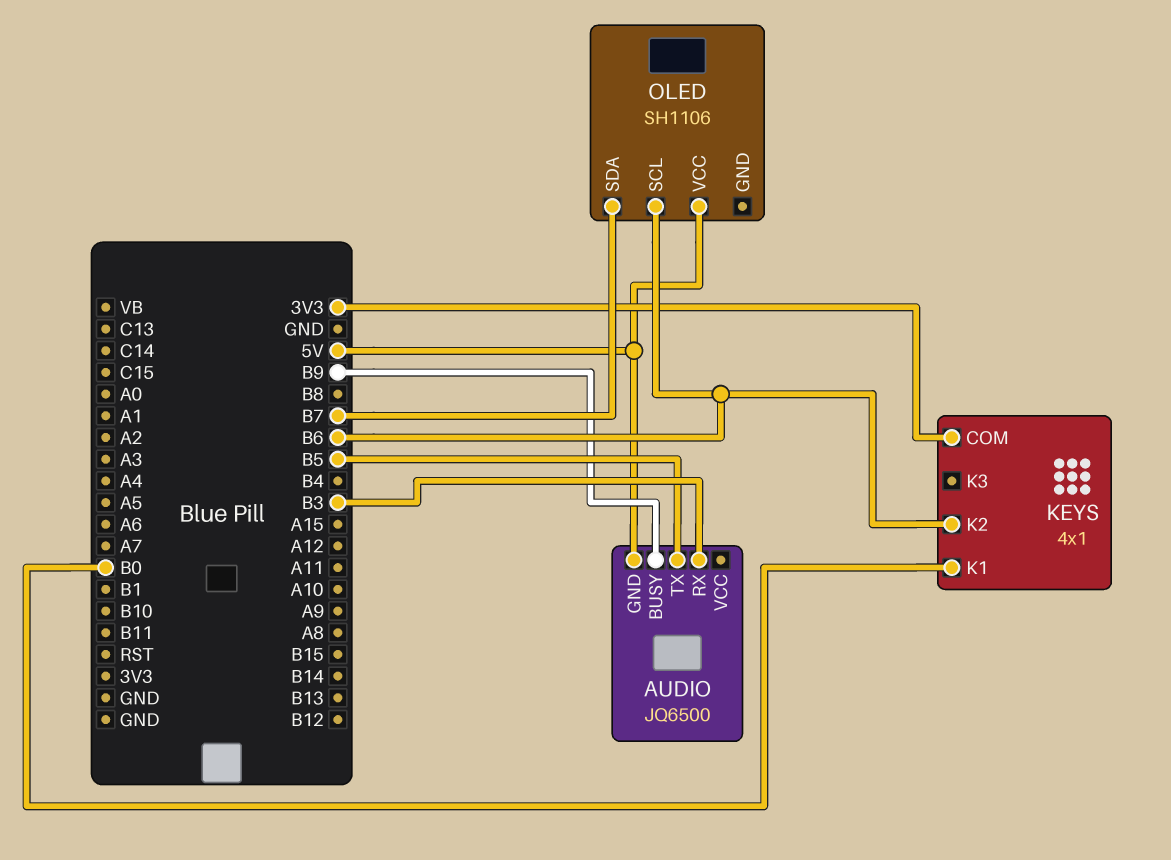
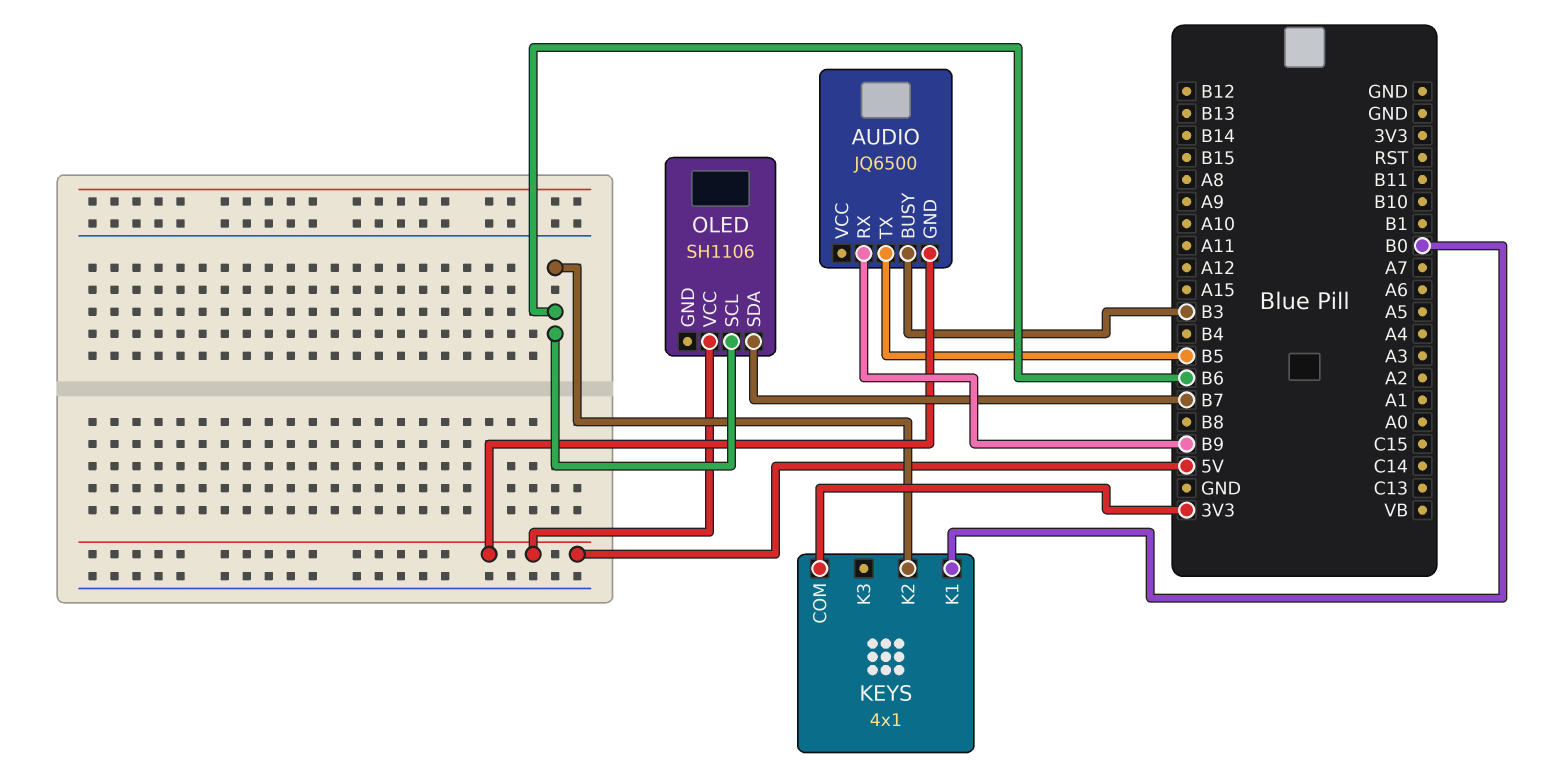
AUDIO pin BUSY: B9 -> B3
AUDIO pin RX: B3 -> B9

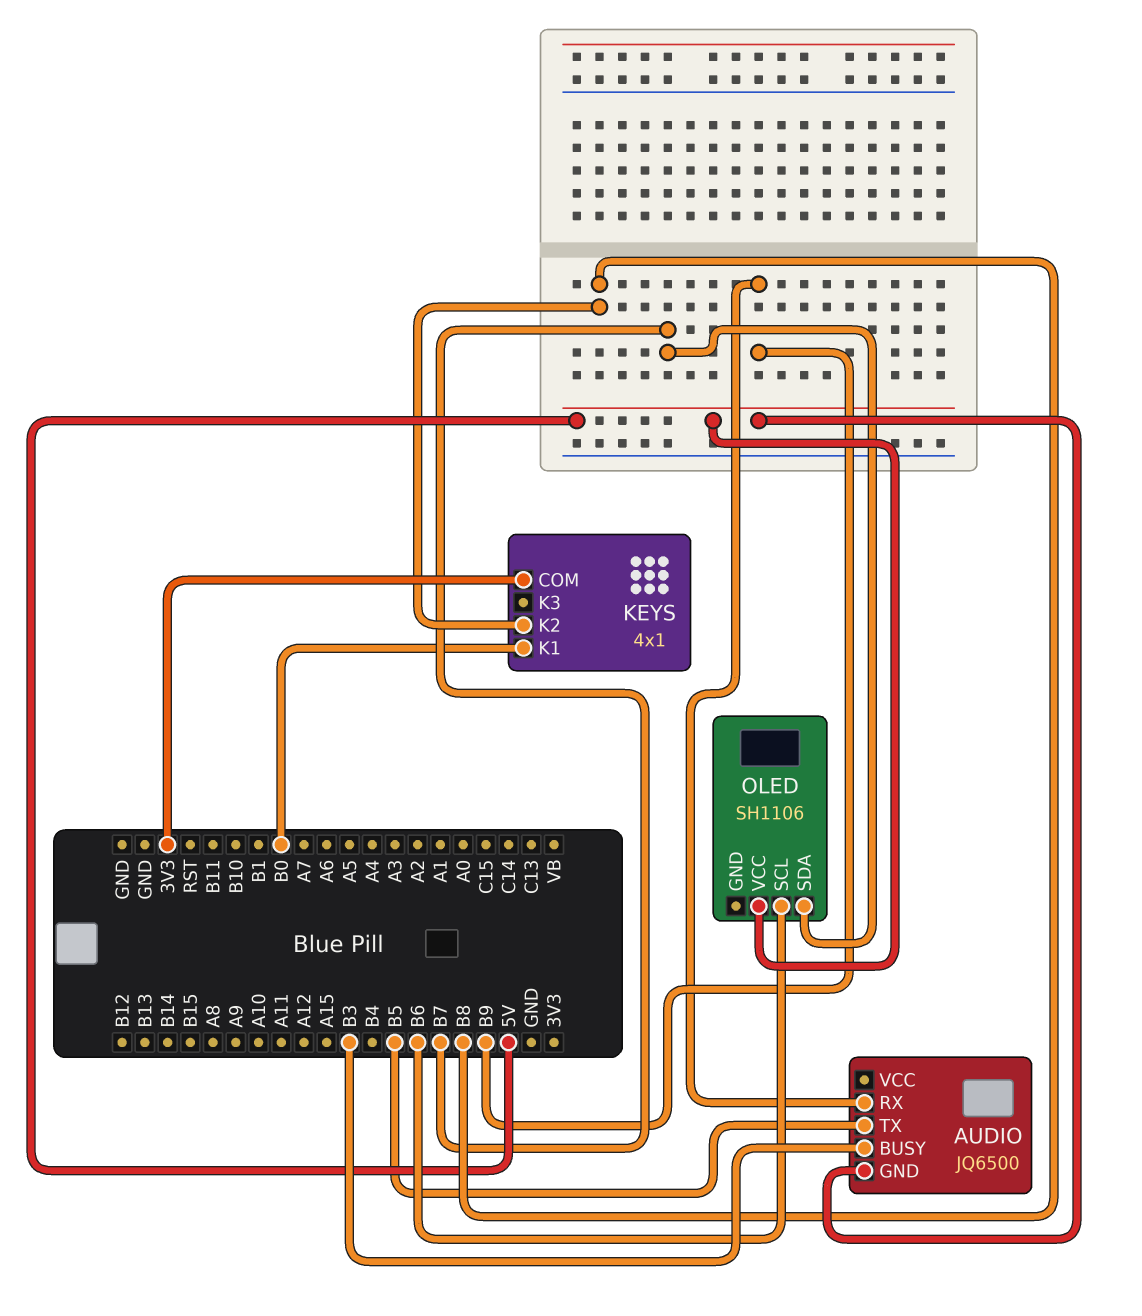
KEYS pin K2: B6 -> B8

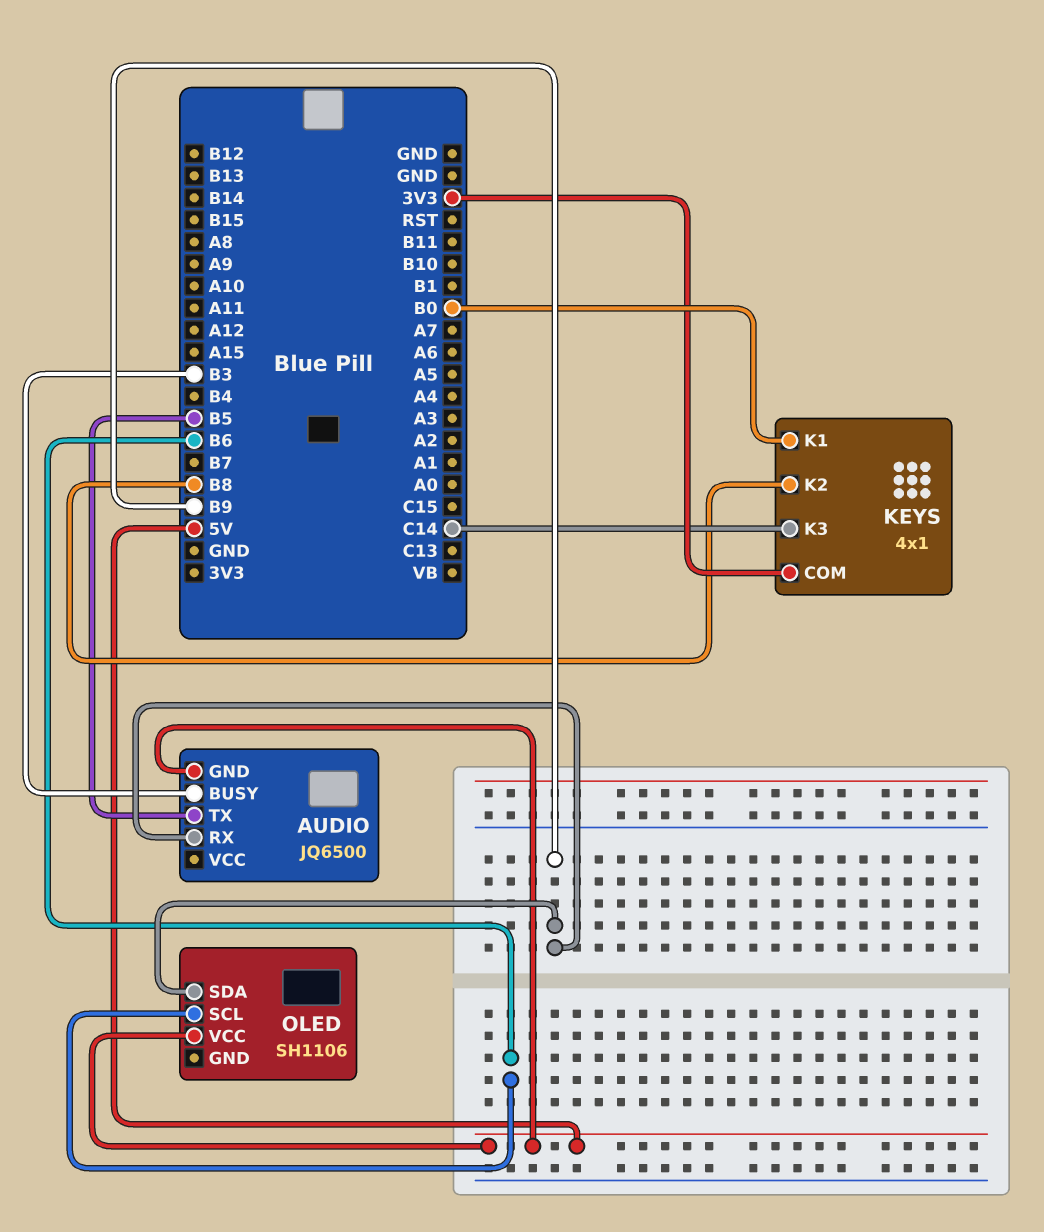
KEYS pin K3: none -> C14
OLED pin SDA: B7 -> B9

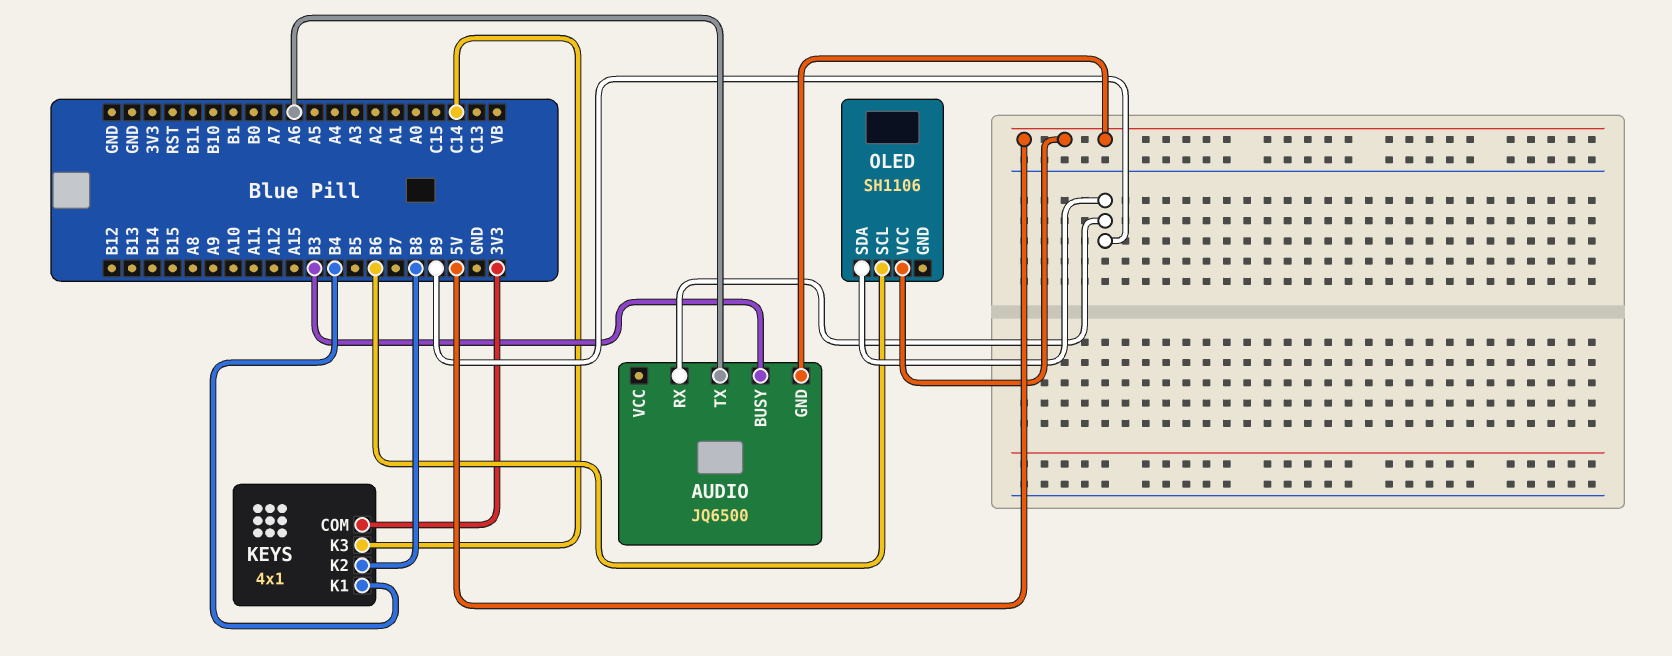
AUDIO pin TX: B5 -> A6
KEYS pin K1: B0 -> B4

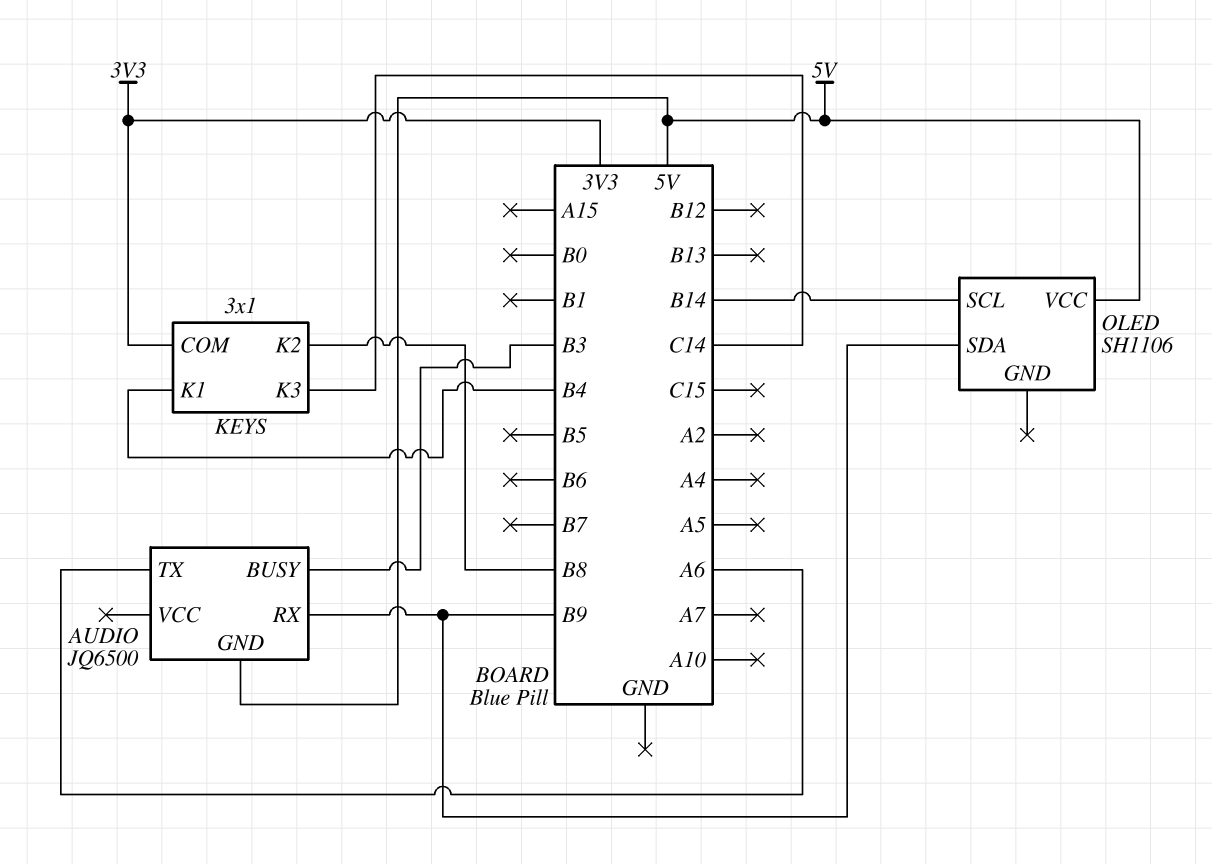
KEYS: 4x1 -> 3x1
OLED pin SCL: B6 -> B14

